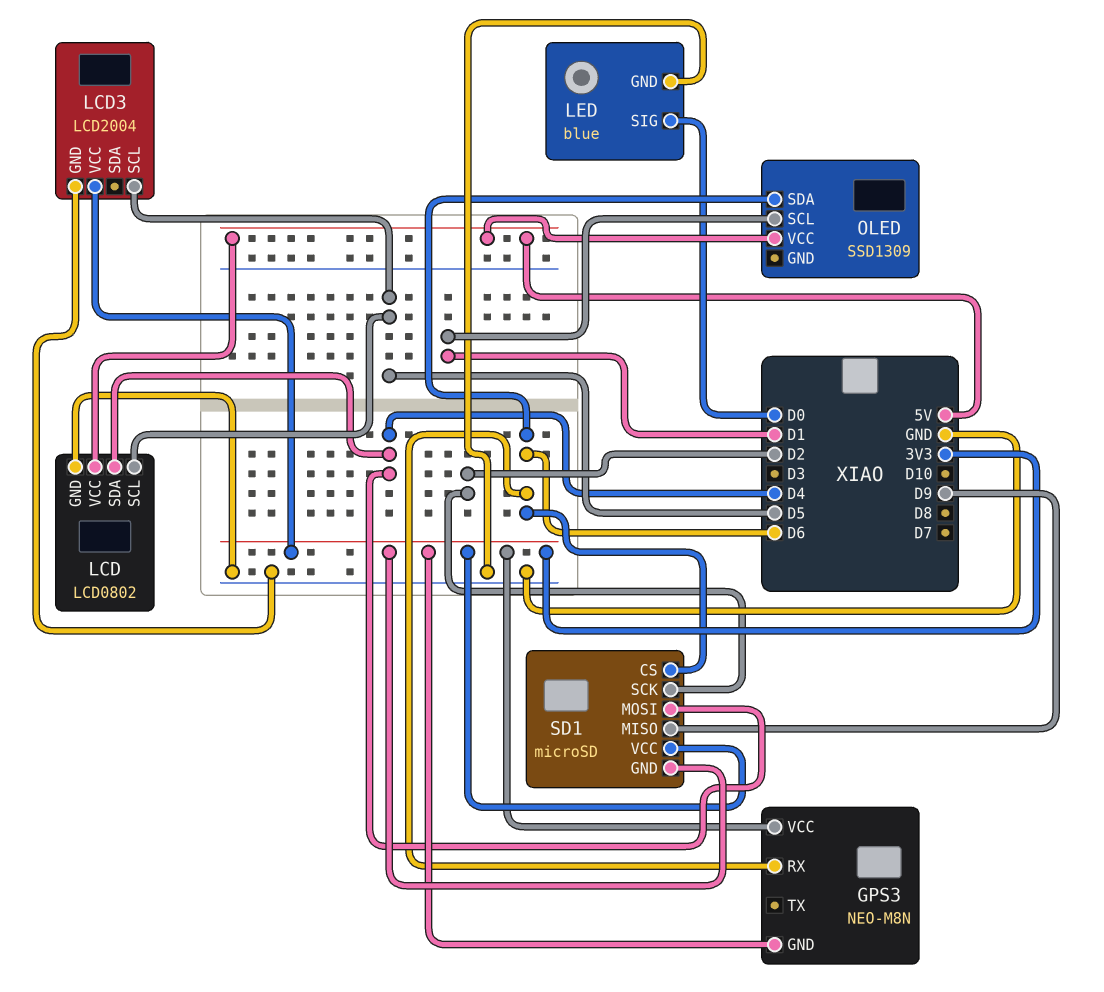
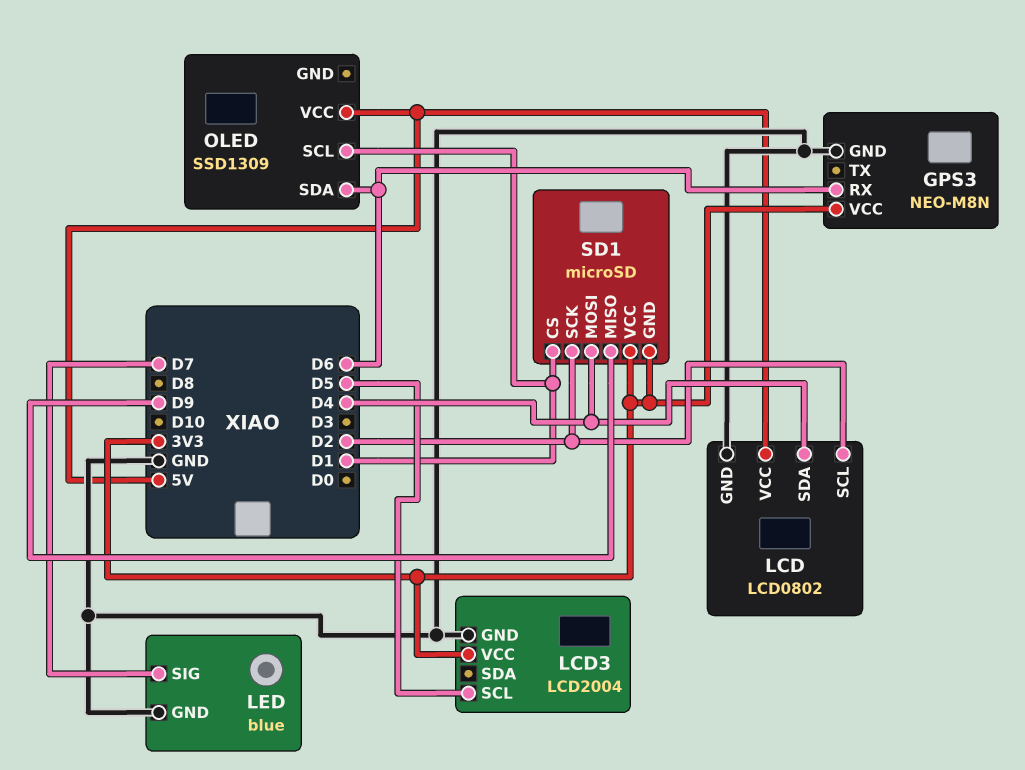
GPS3 pin GND: 3V3 -> GND
LCD pin SCL: D5 -> D2
LED pin SIG: D0 -> D7
SD1 pin CS: D6 -> D1

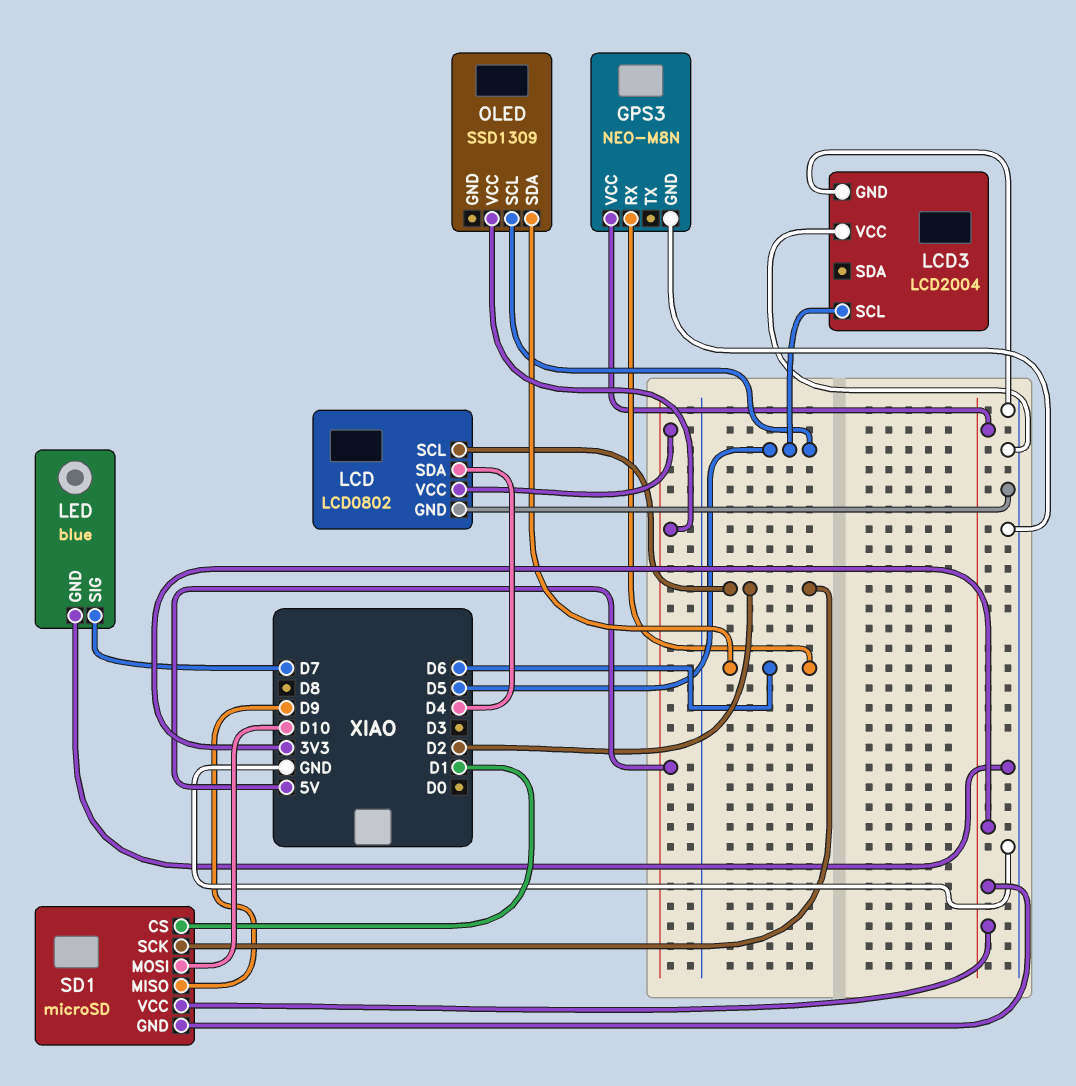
LCD3 pin VCC: 3V3 -> GND
OLED pin SCL: D1 -> D5
SD1 pin MOSI: D4 -> D10

